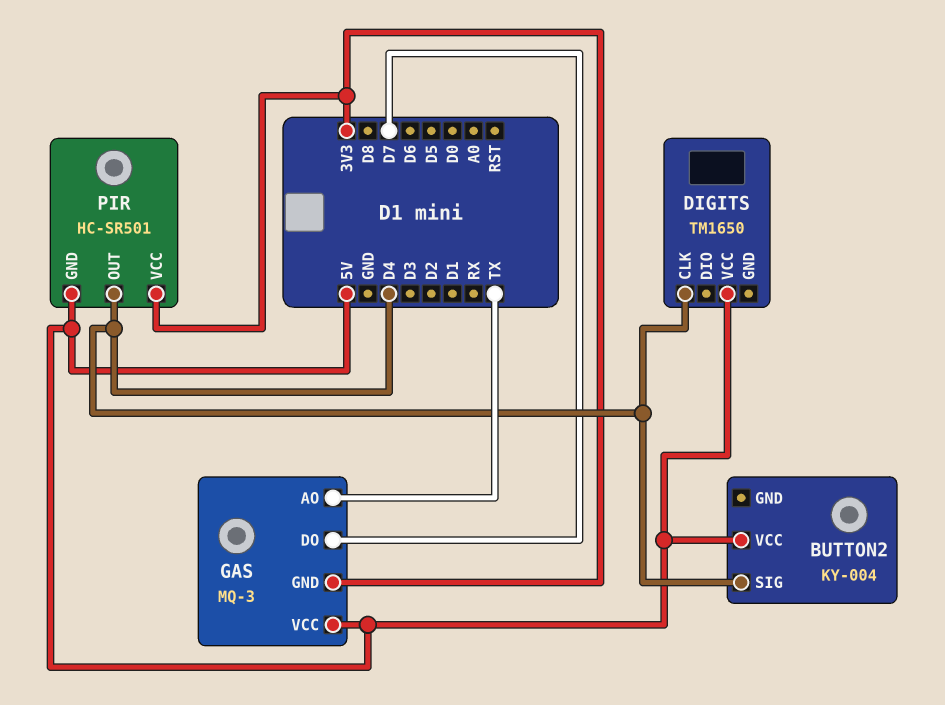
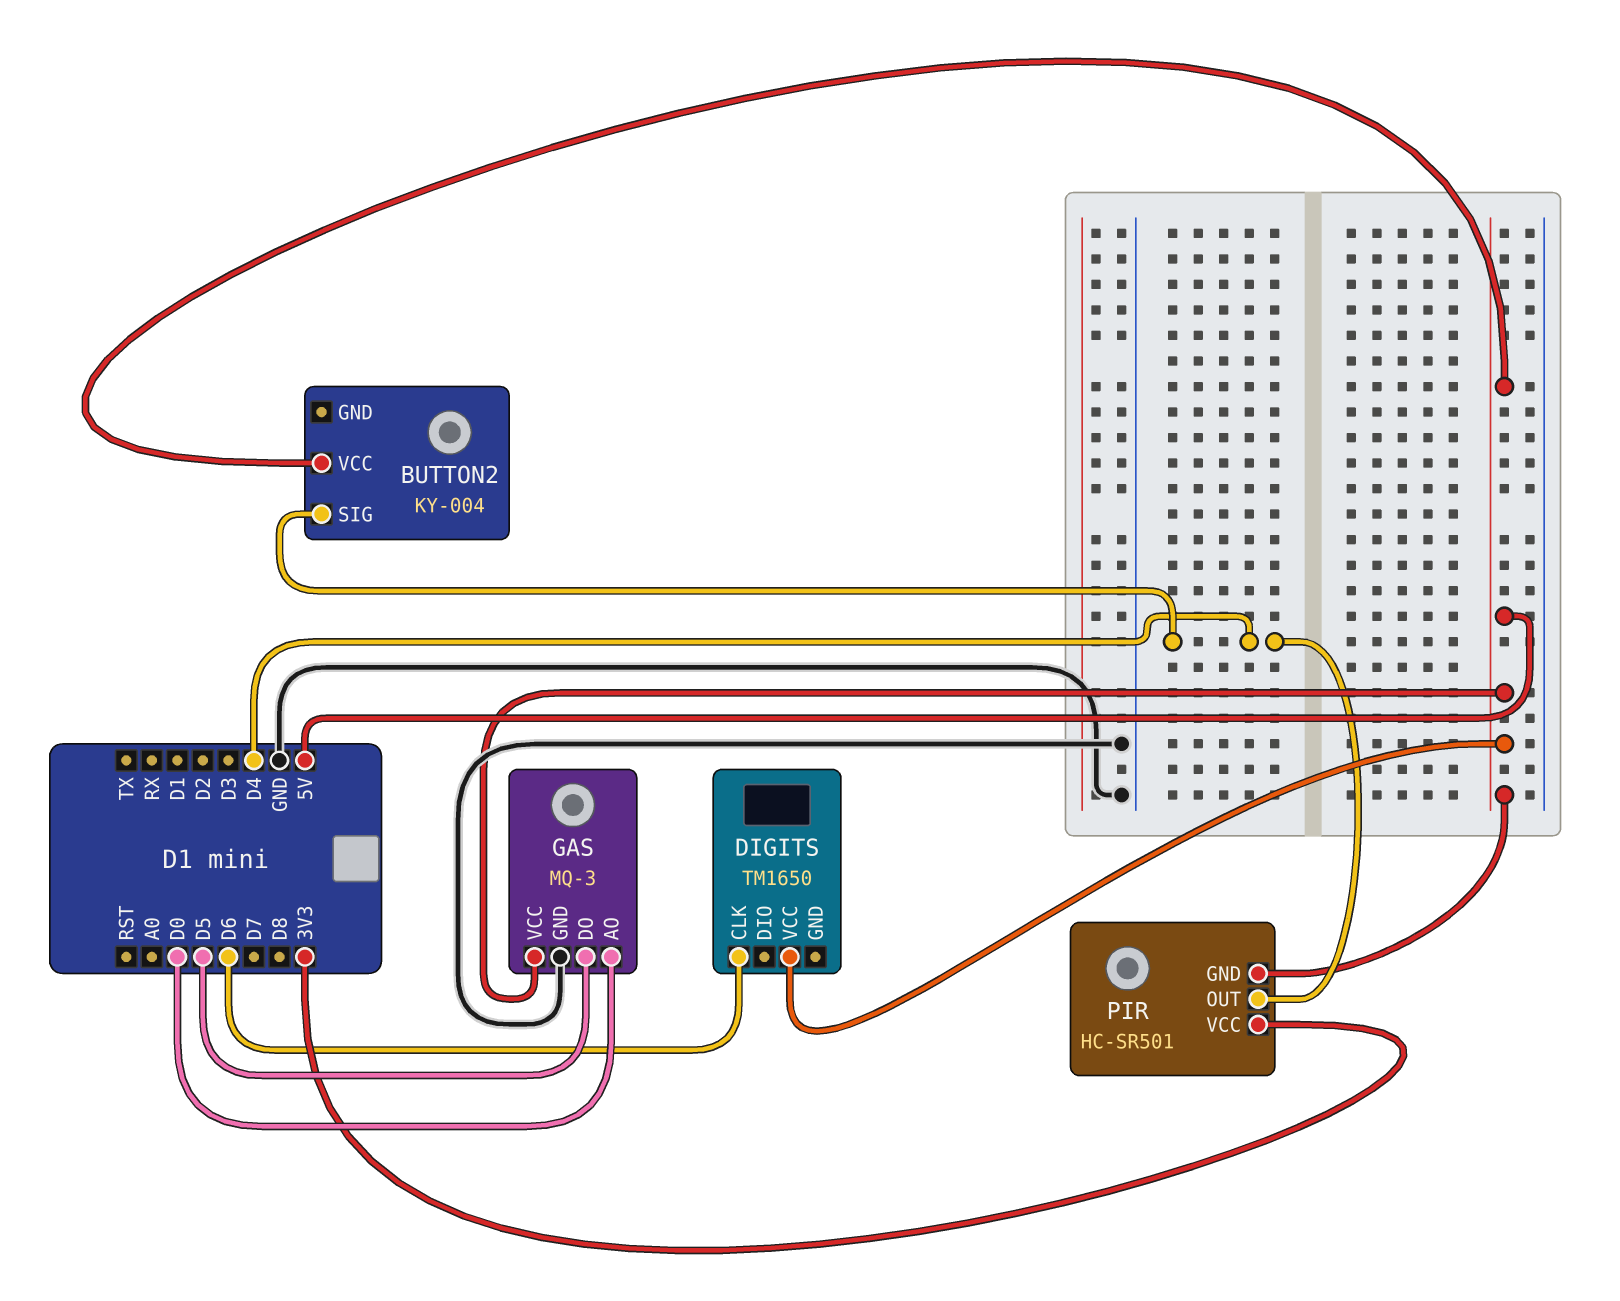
DIGITS pin CLK: D4 -> D6
GAS pin AO: TX -> D0
GAS pin DO: D7 -> D5
GAS pin GND: 3V3 -> GND

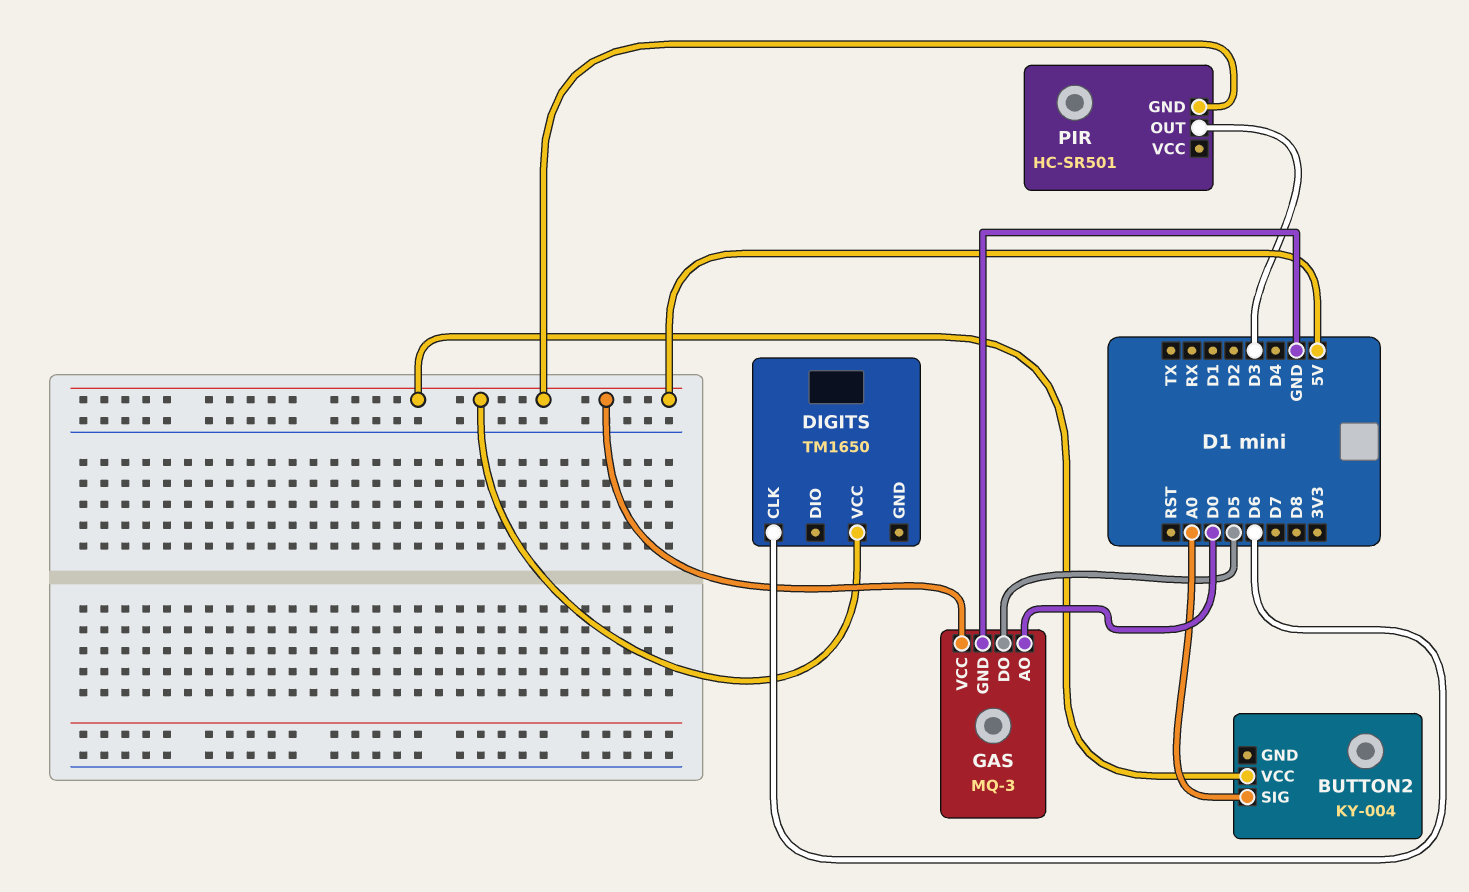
BUTTON2 pin SIG: D4 -> A0
PIR pin OUT: D4 -> D3
PIR pin VCC: 3V3 -> none

